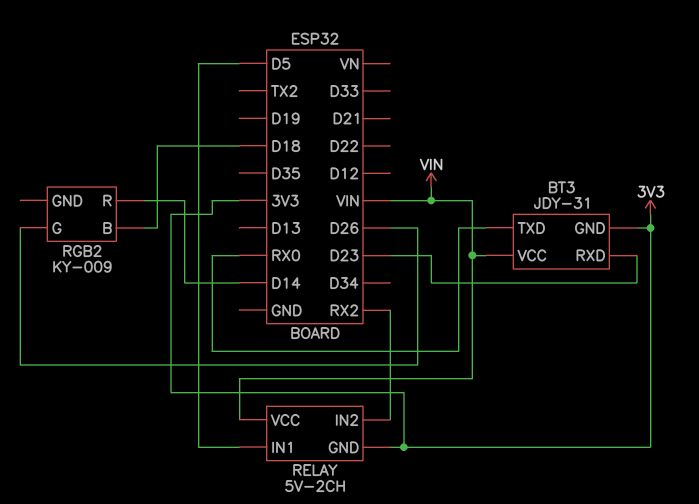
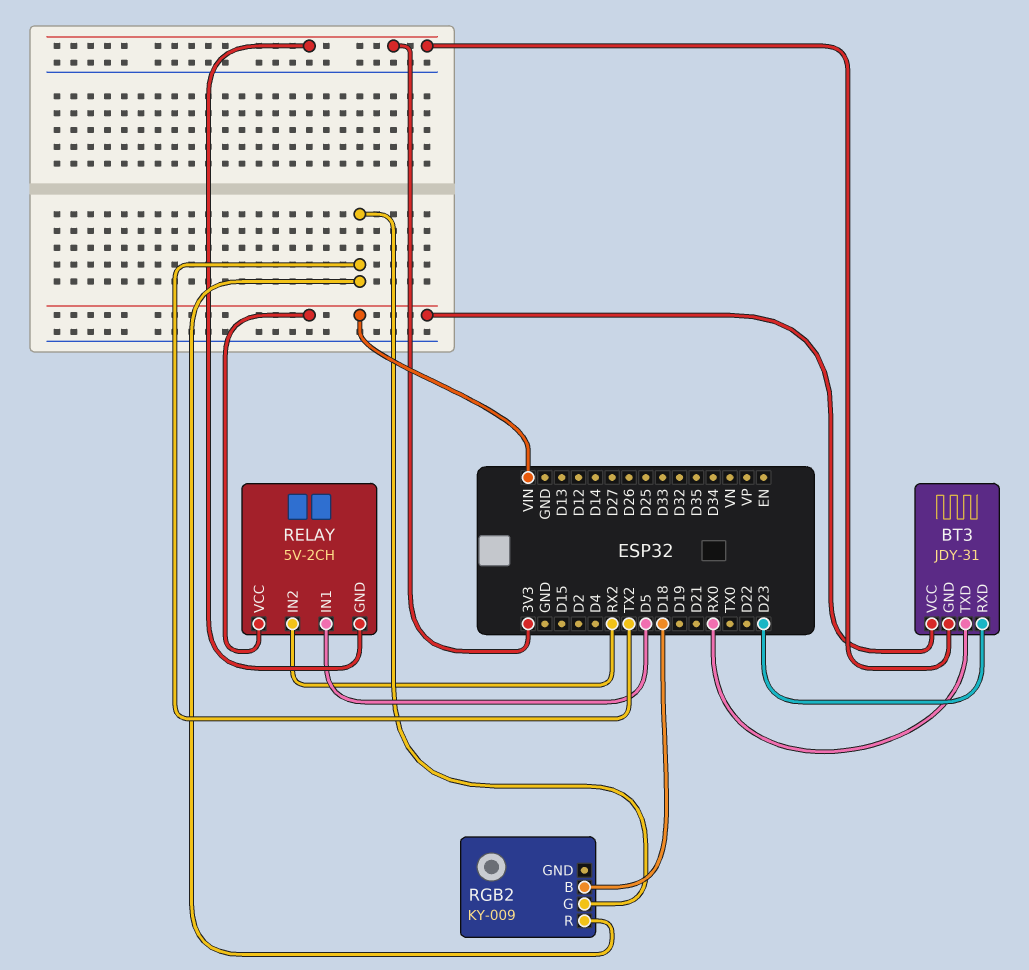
RGB2 pin G: D26 -> TX2
RGB2 pin R: D14 -> TX2

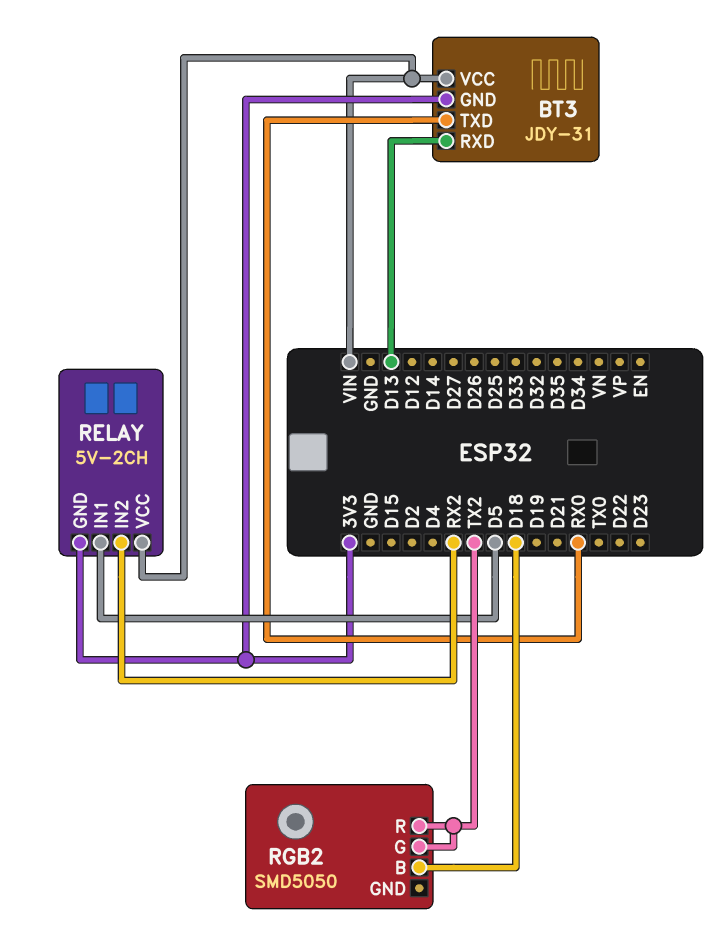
BT3 pin RXD: D23 -> D13
RGB2: KY-009 -> SMD5050

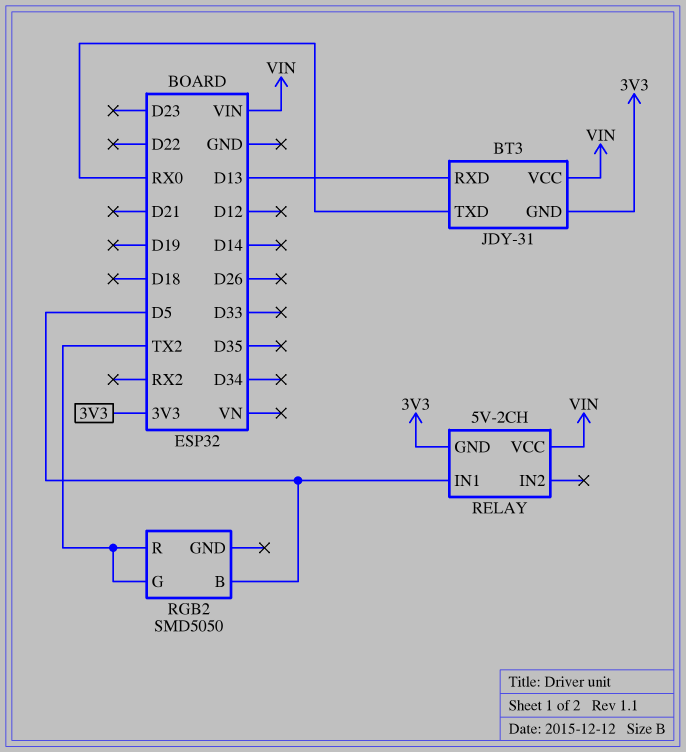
RELAY pin IN2: RX2 -> none
RGB2 pin B: D18 -> D5

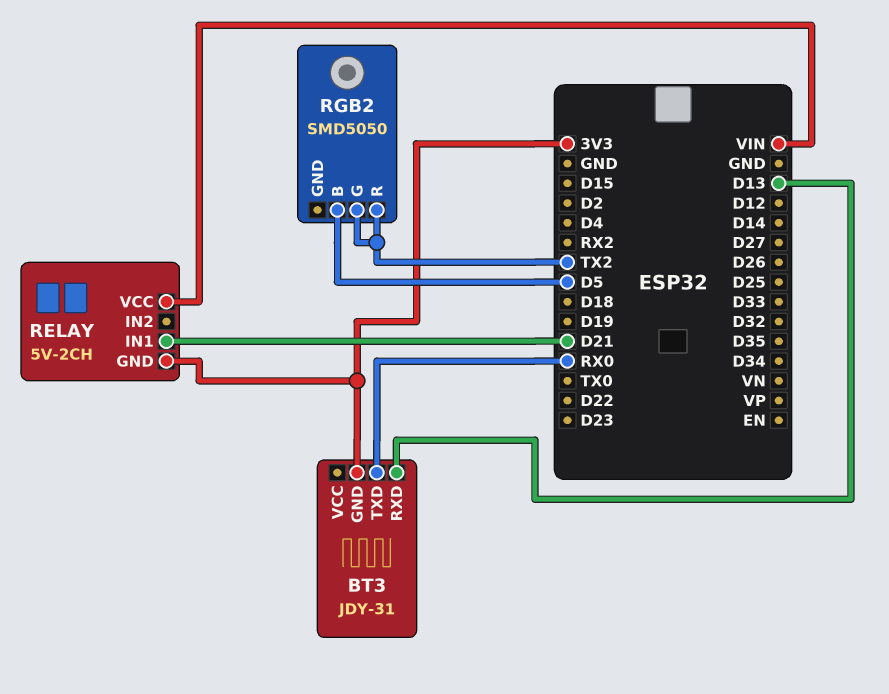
BT3 pin VCC: VIN -> none
RELAY pin IN1: D5 -> D21

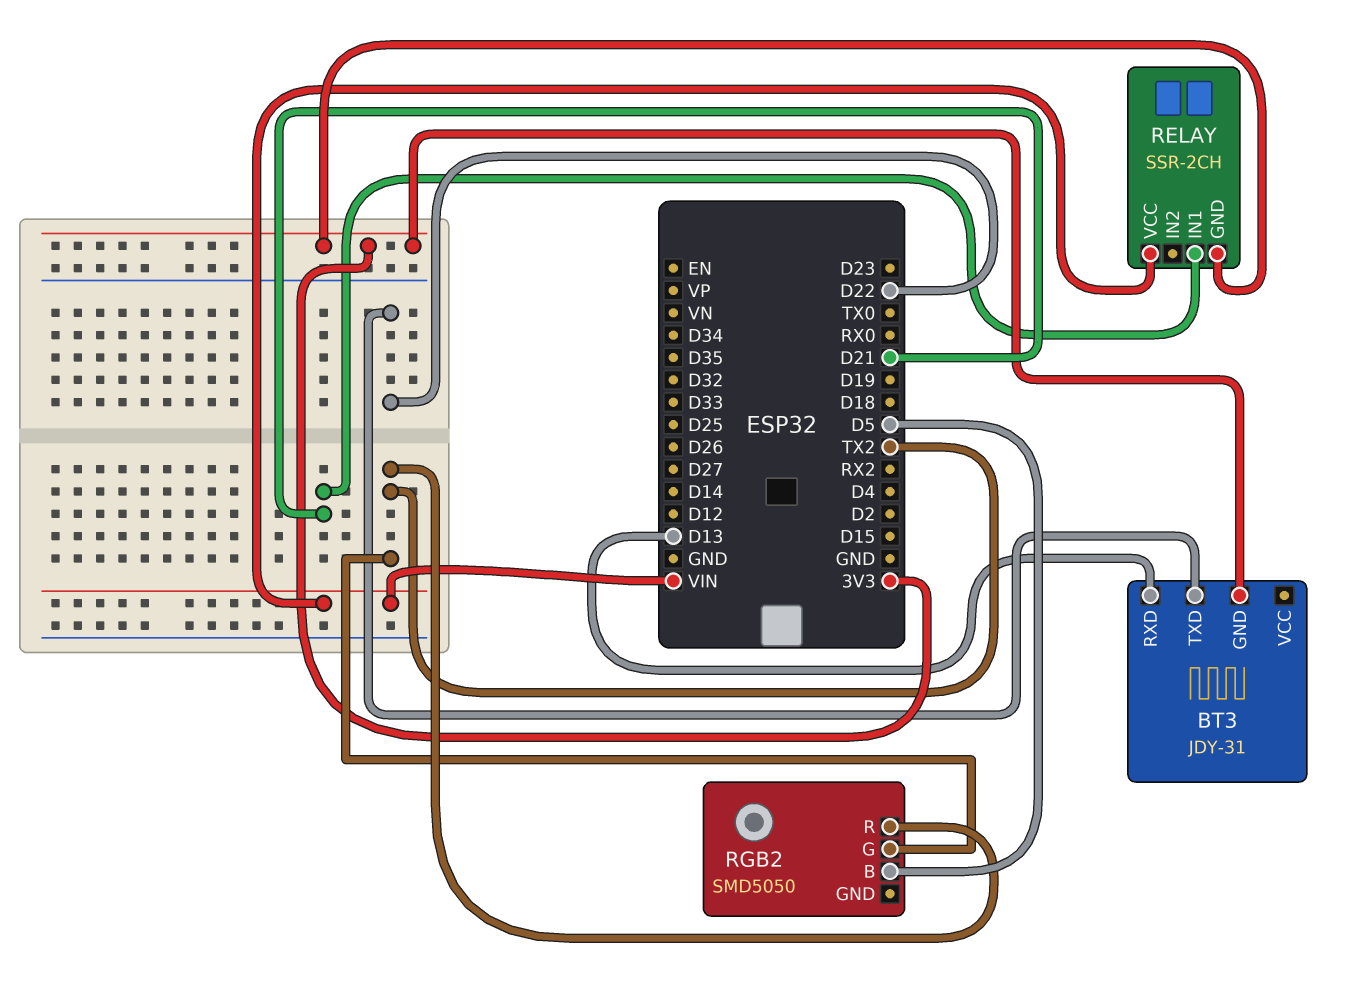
BT3 pin TXD: RX0 -> D22
RELAY: 5V-2CH -> SSR-2CH

